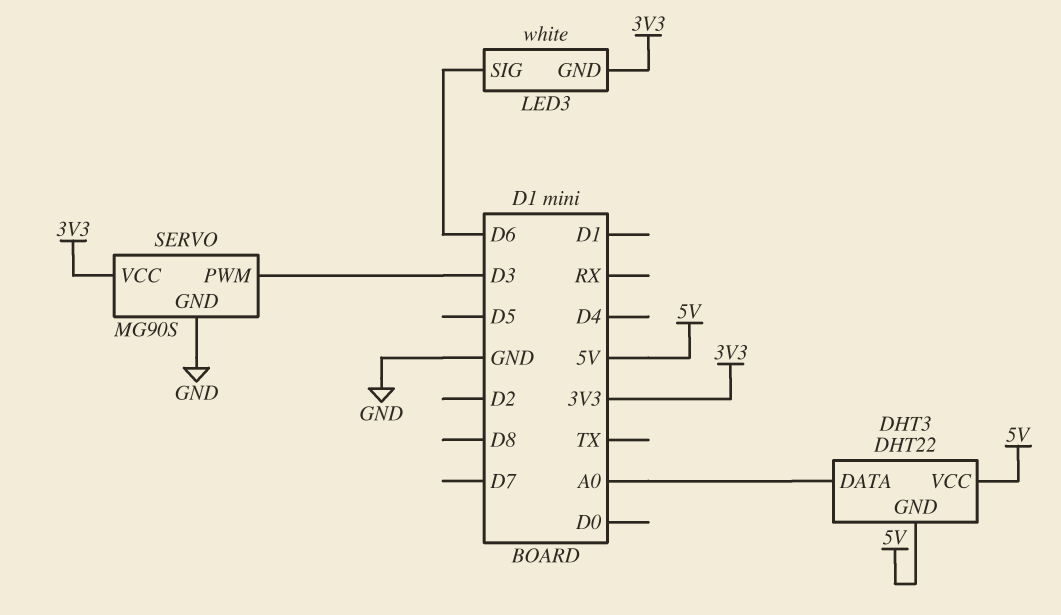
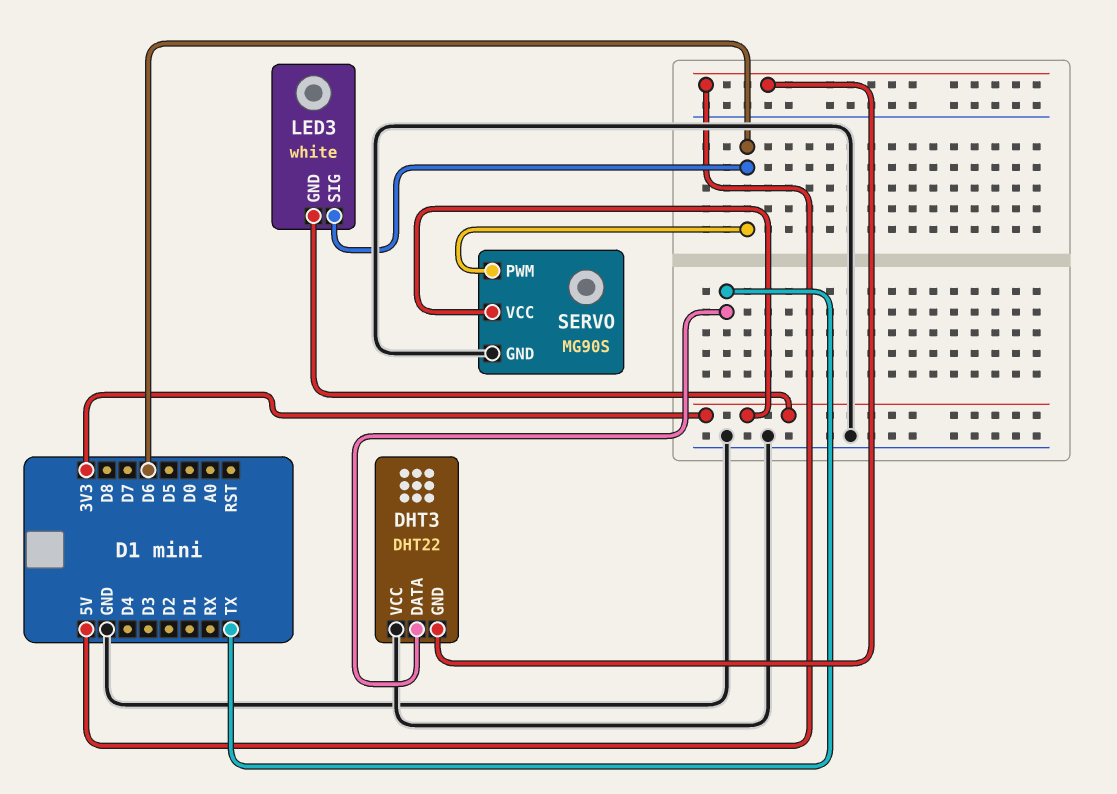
DHT3 pin DATA: A0 -> TX
DHT3 pin VCC: 5V -> GND
SERVO pin PWM: D3 -> D6

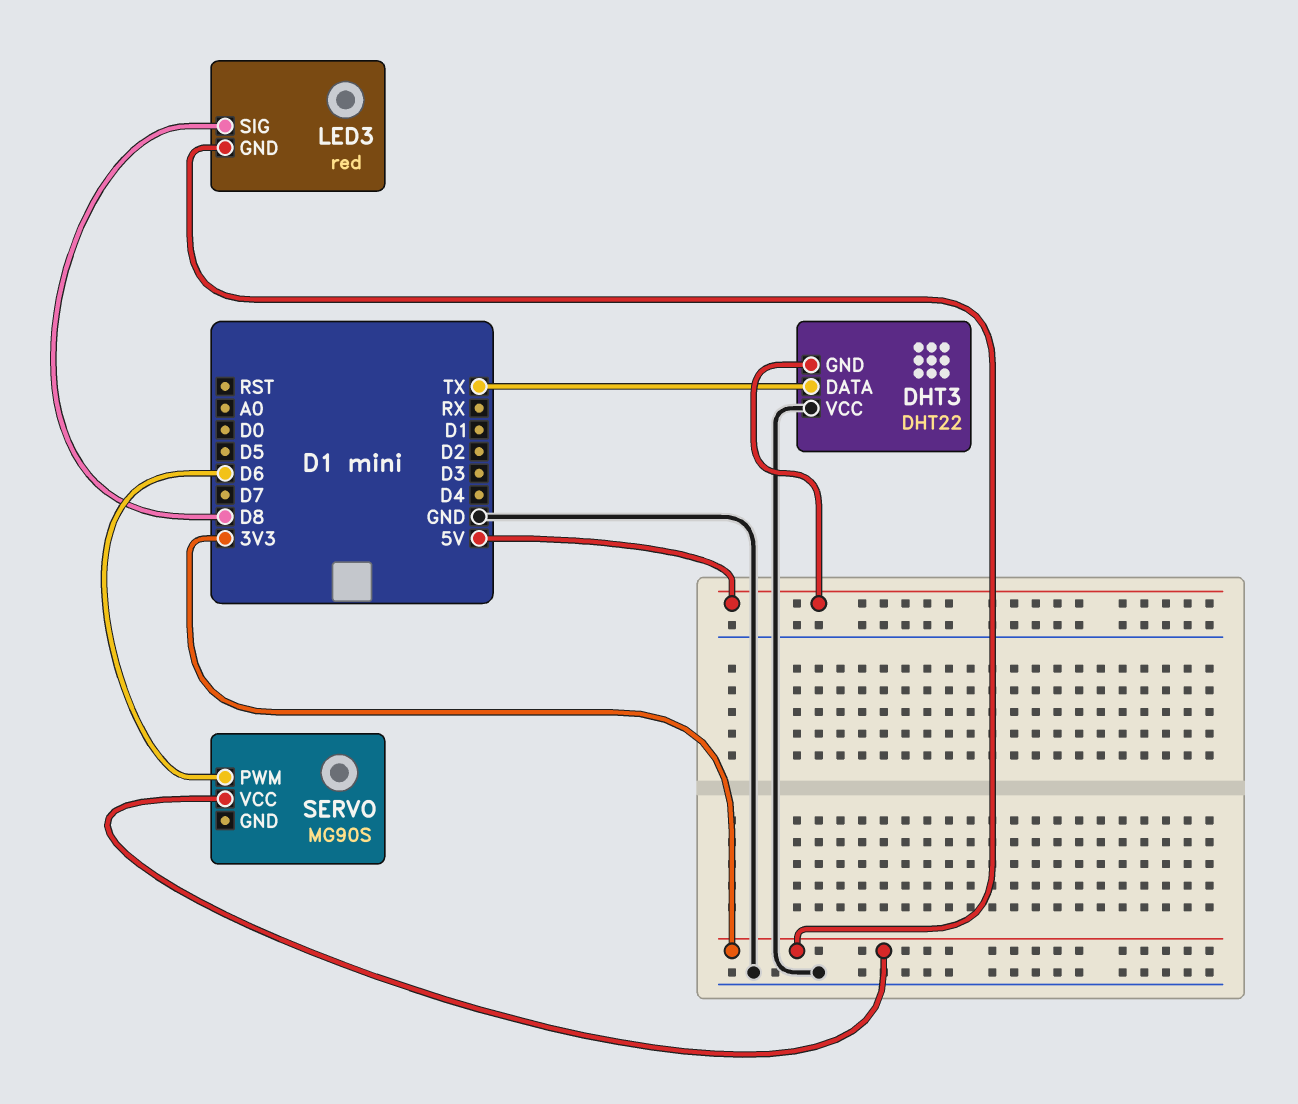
LED3: white -> red
LED3 pin SIG: D6 -> D8
SERVO pin GND: GND -> none

